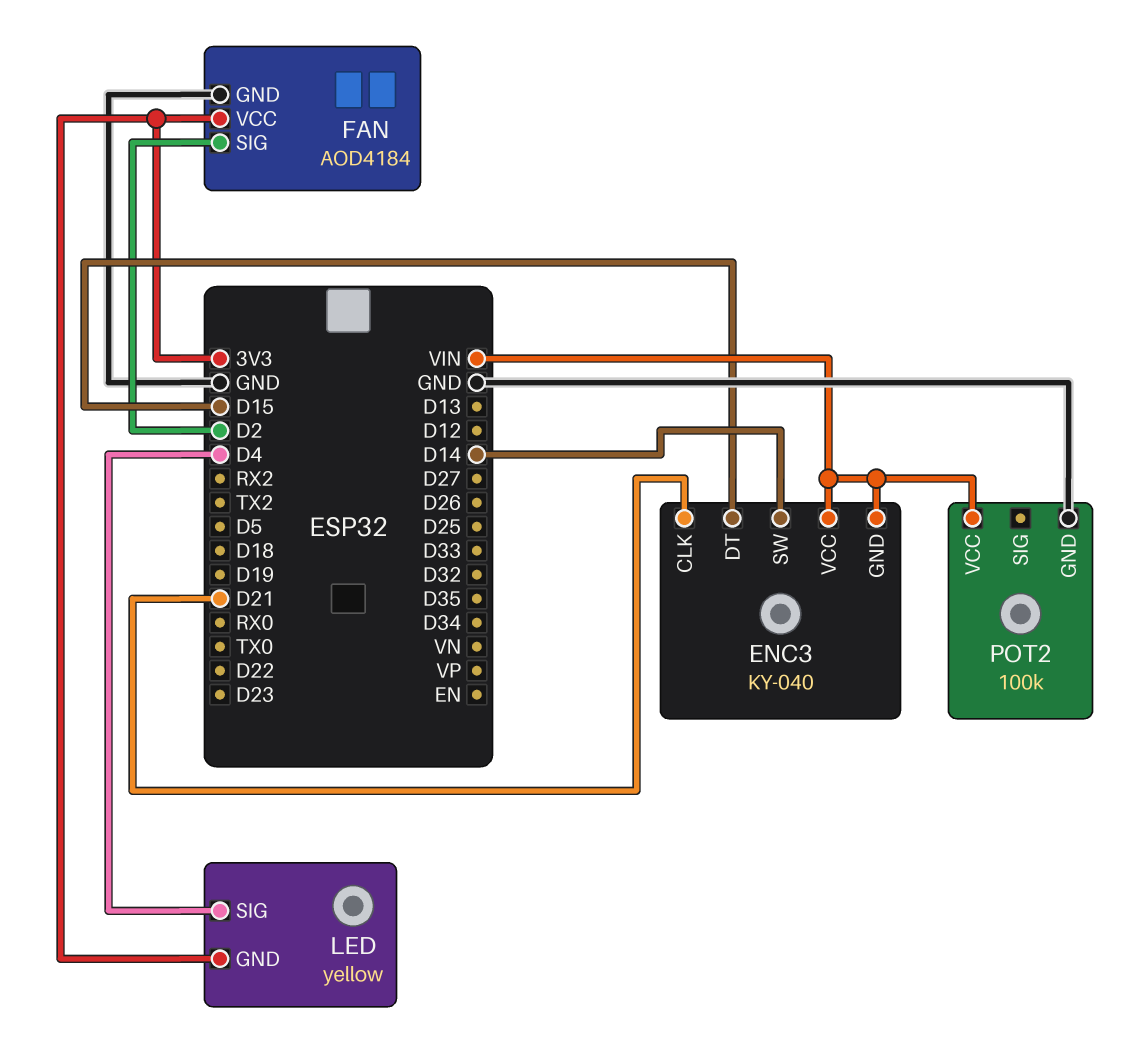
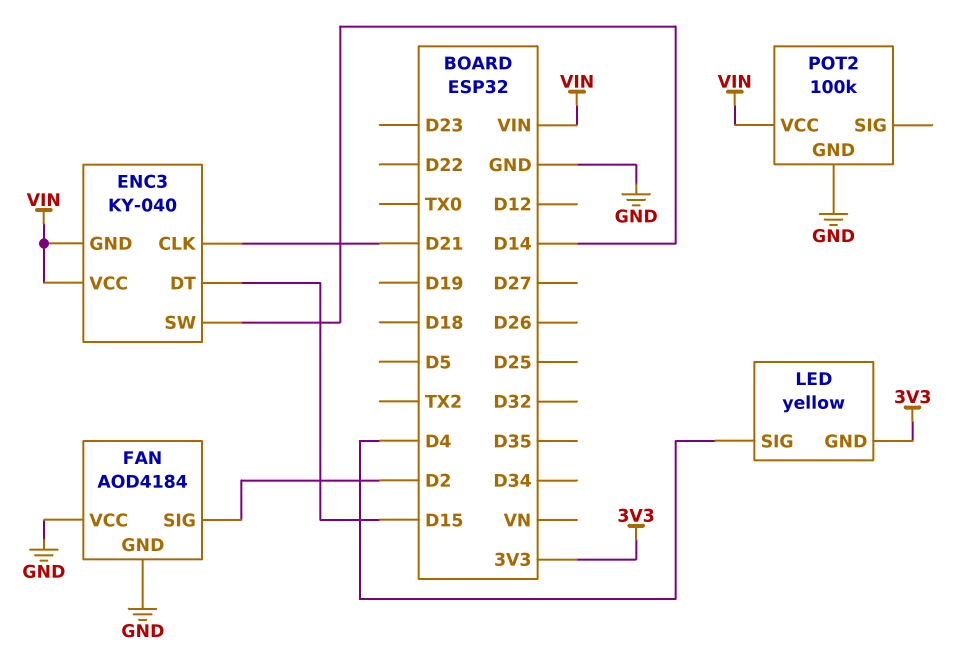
FAN pin VCC: 3V3 -> GND

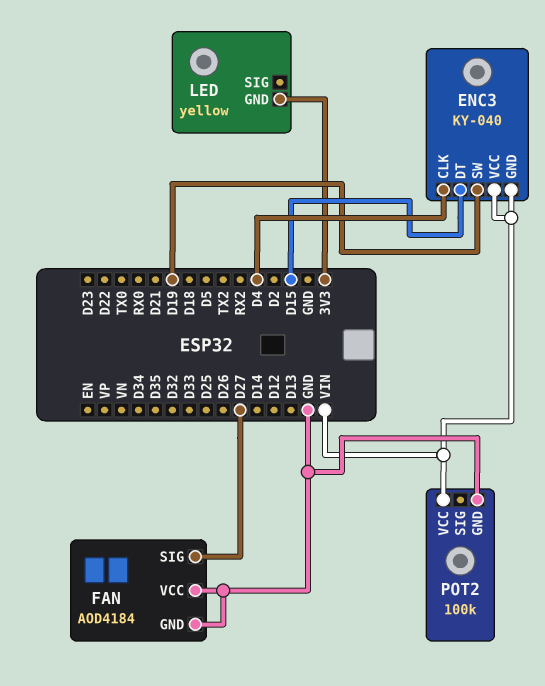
ENC3 pin CLK: D21 -> D4
ENC3 pin SW: D14 -> D19
FAN pin SIG: D2 -> D27
LED pin SIG: D4 -> none

